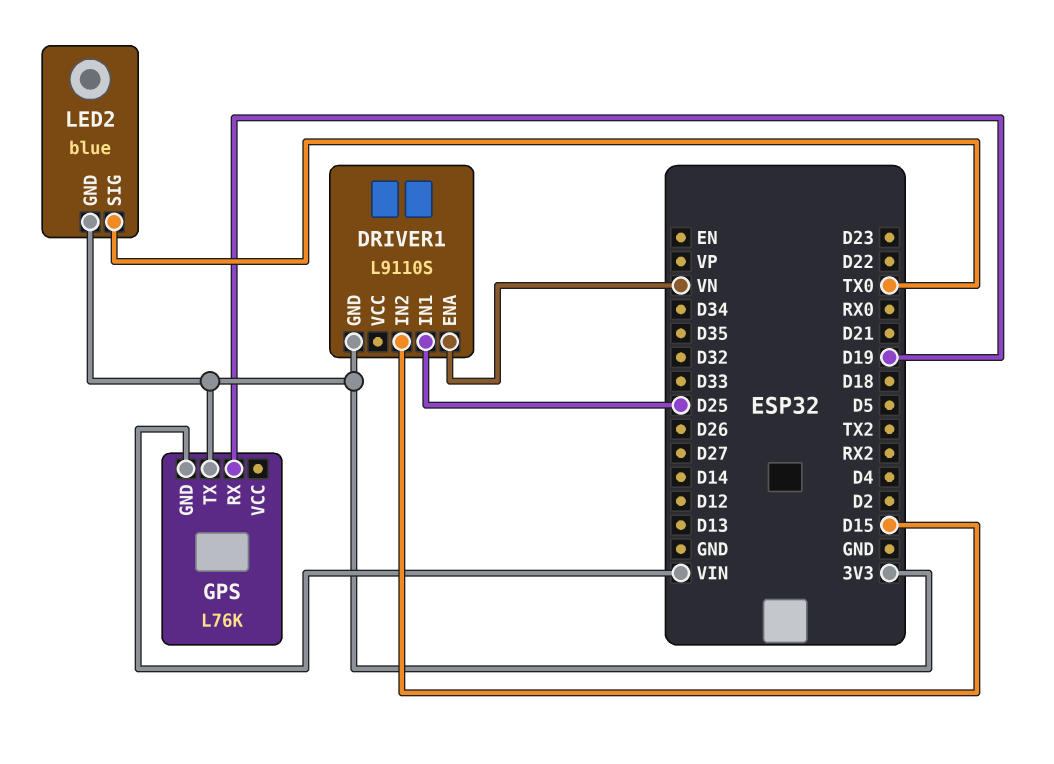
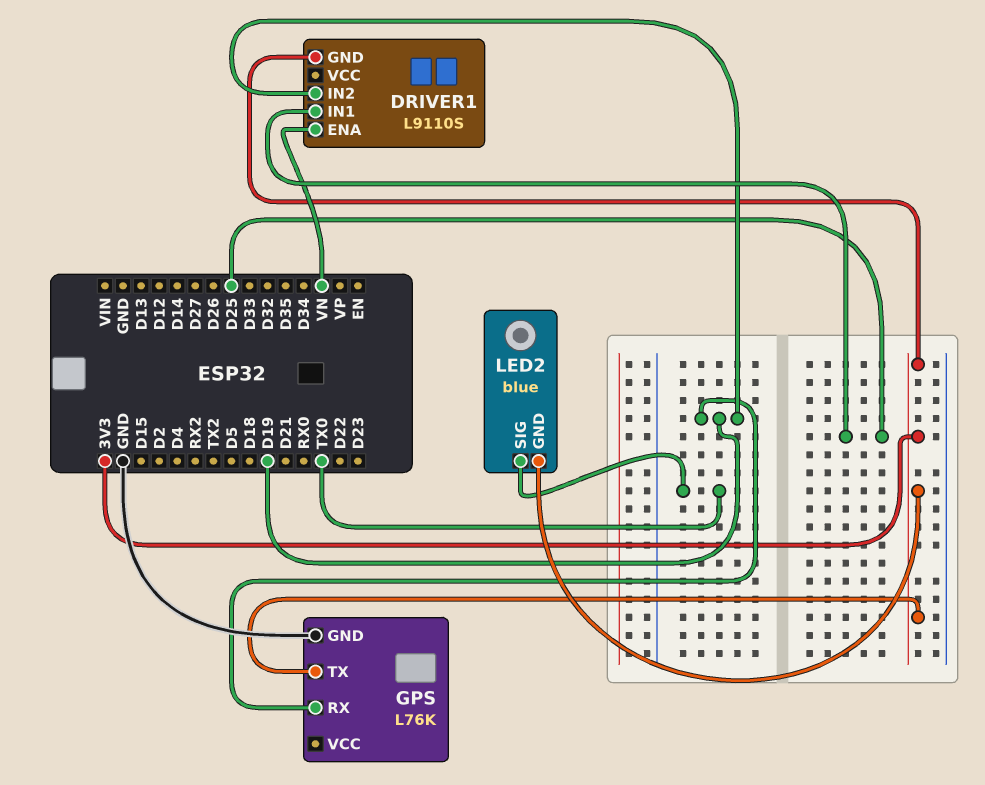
DRIVER1 pin IN2: D15 -> D19
GPS pin GND: VIN -> GND

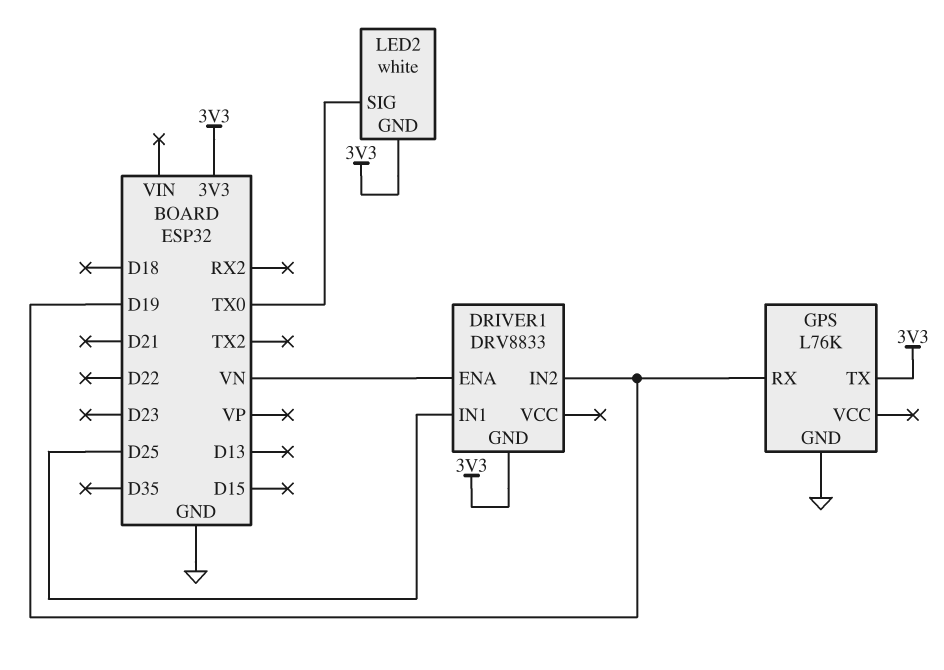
DRIVER1: L9110S -> DRV8833
LED2: blue -> white

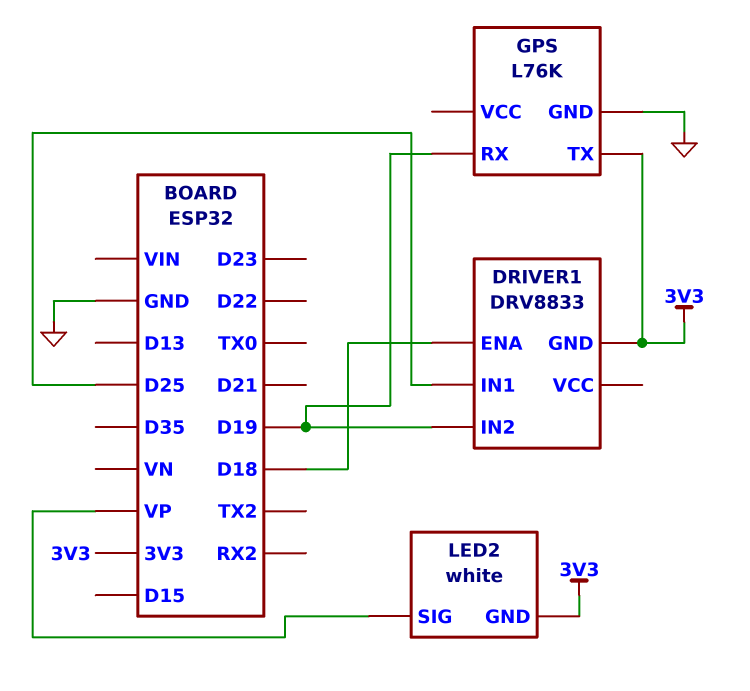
DRIVER1 pin ENA: VN -> D18
LED2 pin SIG: TX0 -> VP

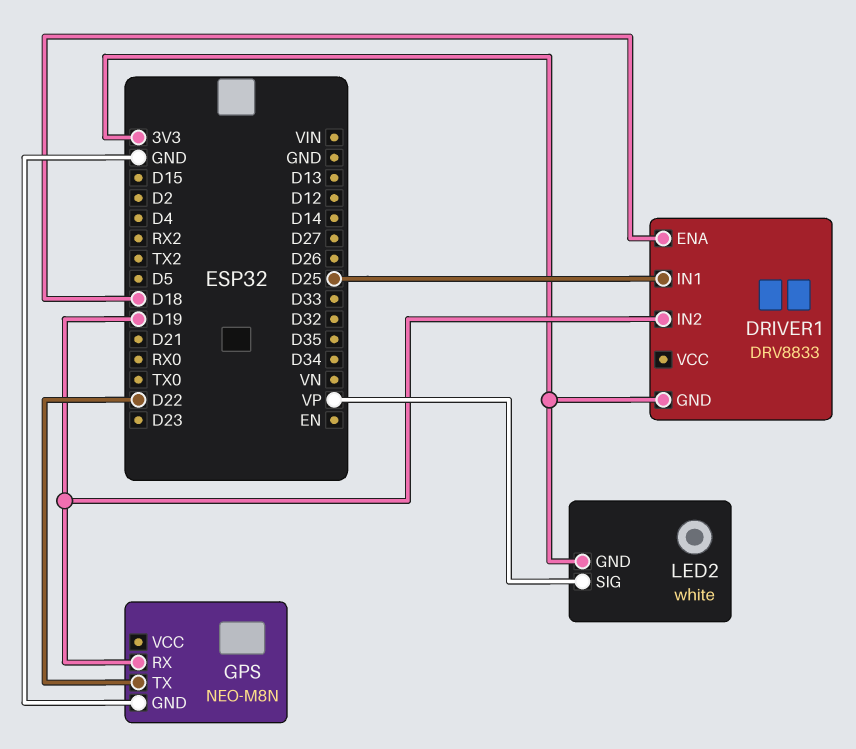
GPS: L76K -> NEO-M8N
GPS pin TX: 3V3 -> D22

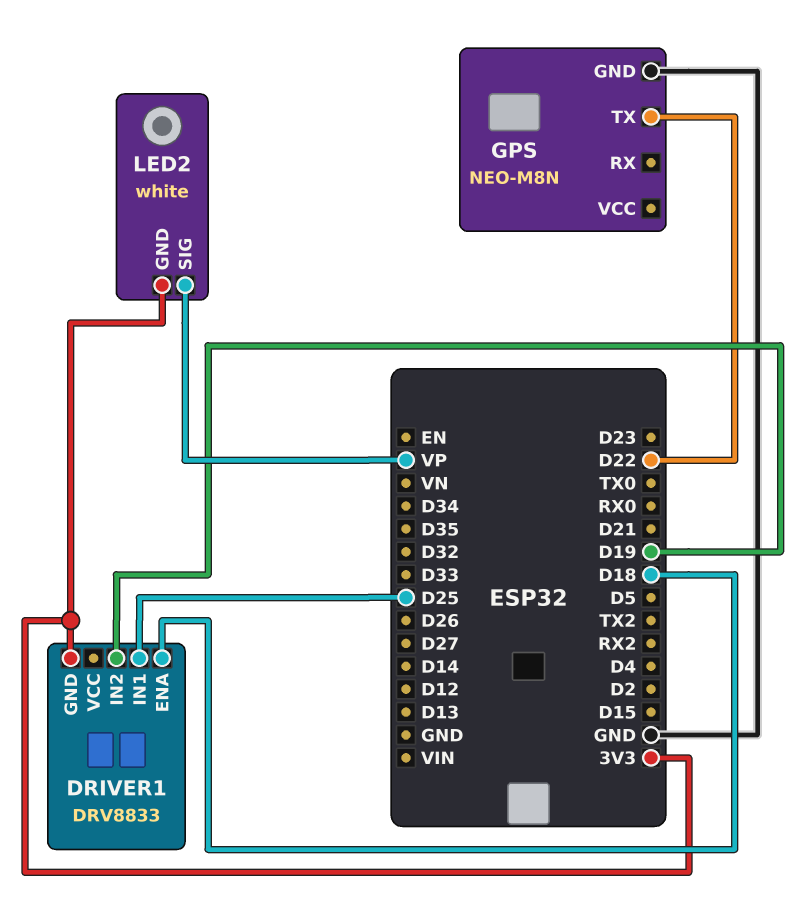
GPS pin RX: D19 -> none

